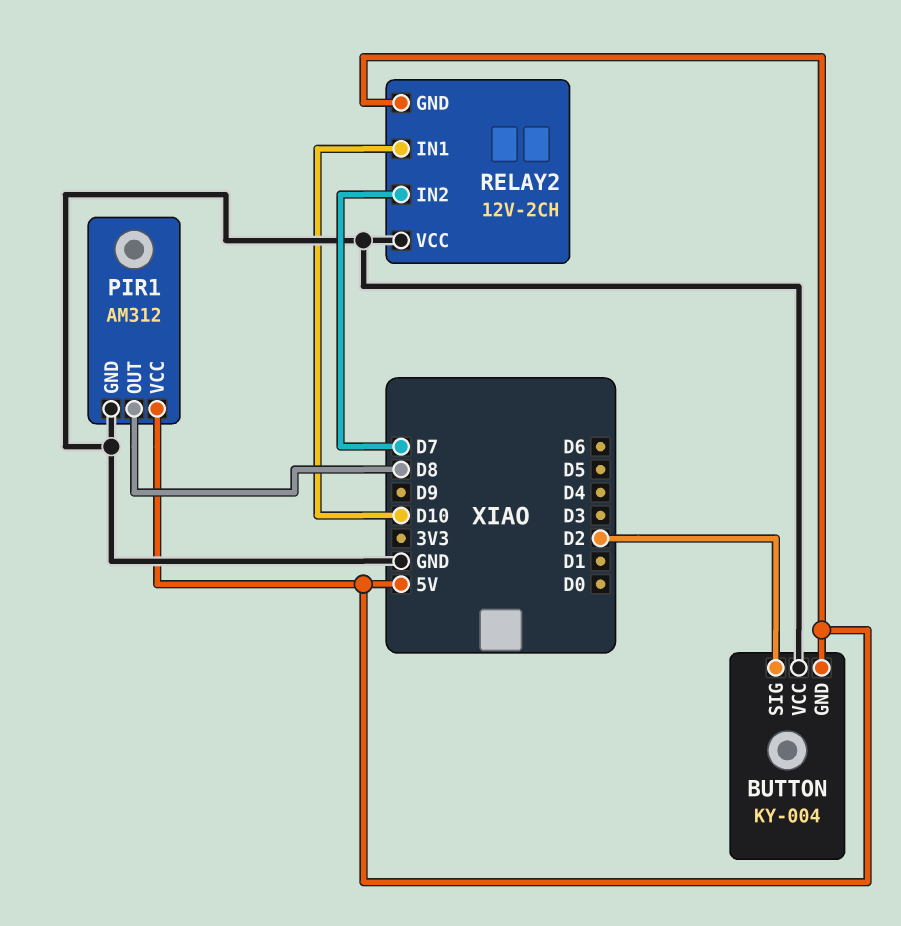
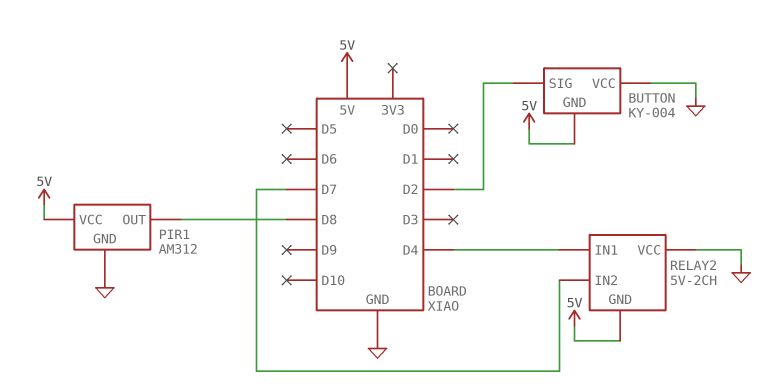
RELAY2: 12V-2CH -> 5V-2CH
RELAY2 pin IN1: D10 -> D4

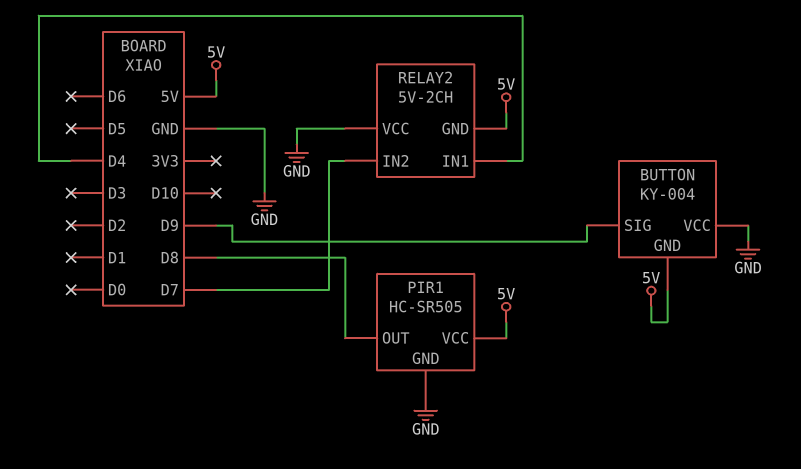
BUTTON pin SIG: D2 -> D9
PIR1: AM312 -> HC-SR505

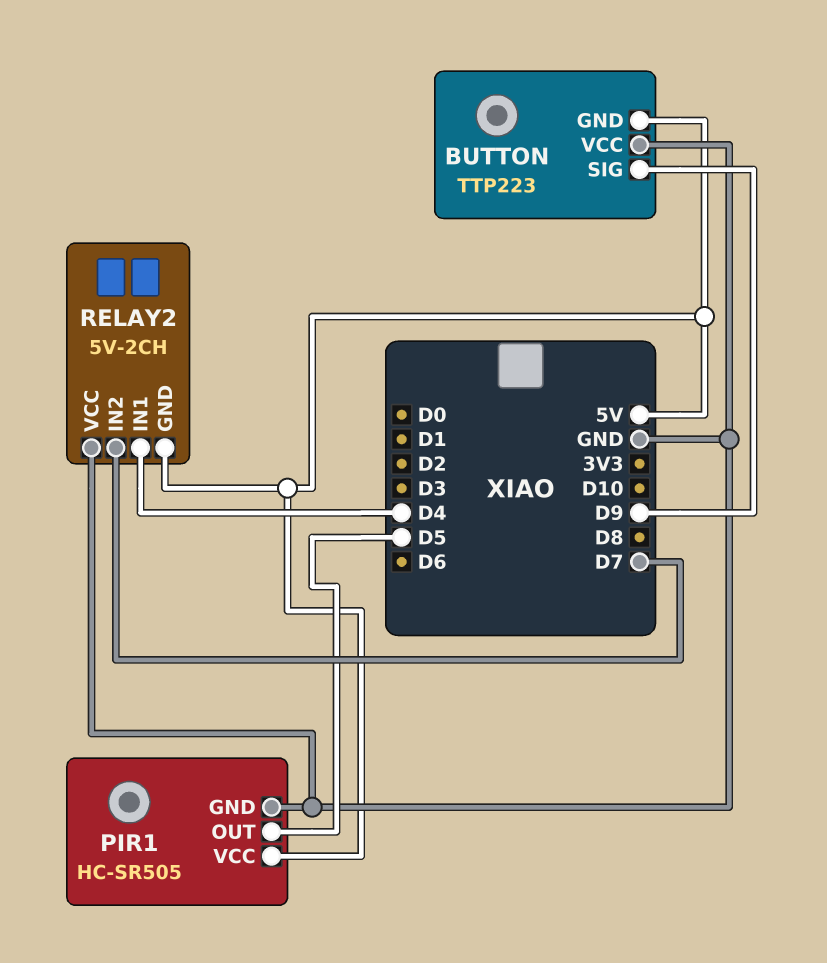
BUTTON: KY-004 -> TTP223
PIR1 pin OUT: D8 -> D5

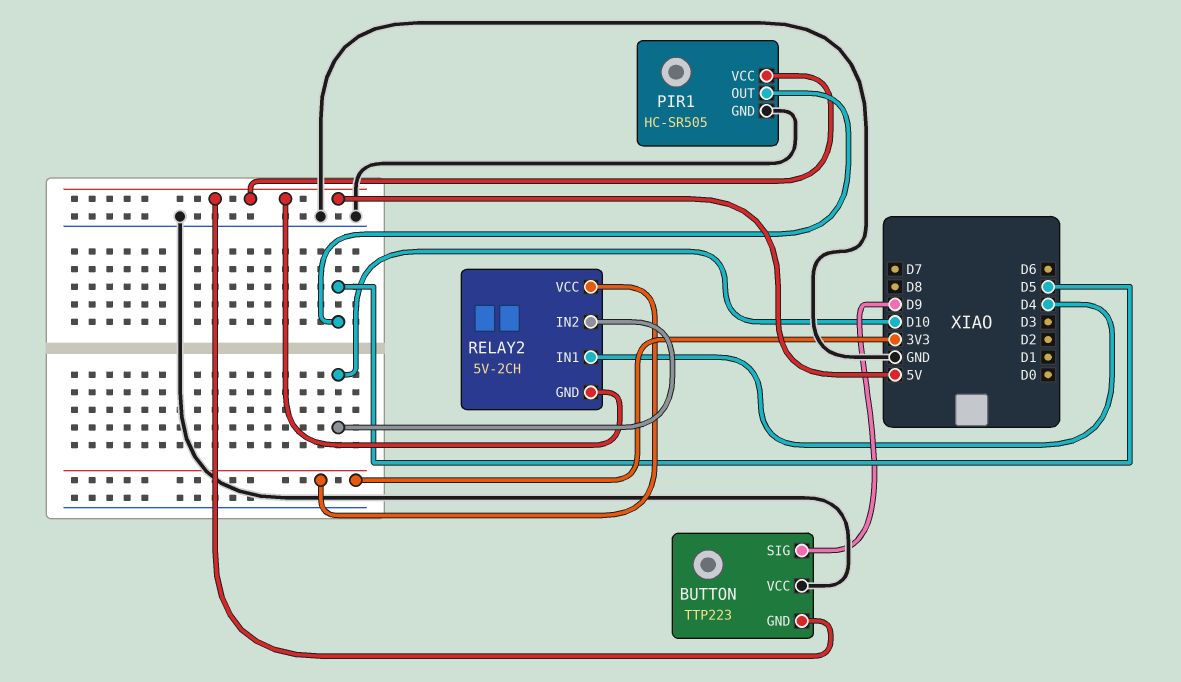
RELAY2 pin IN2: D7 -> D10
RELAY2 pin VCC: GND -> 3V3

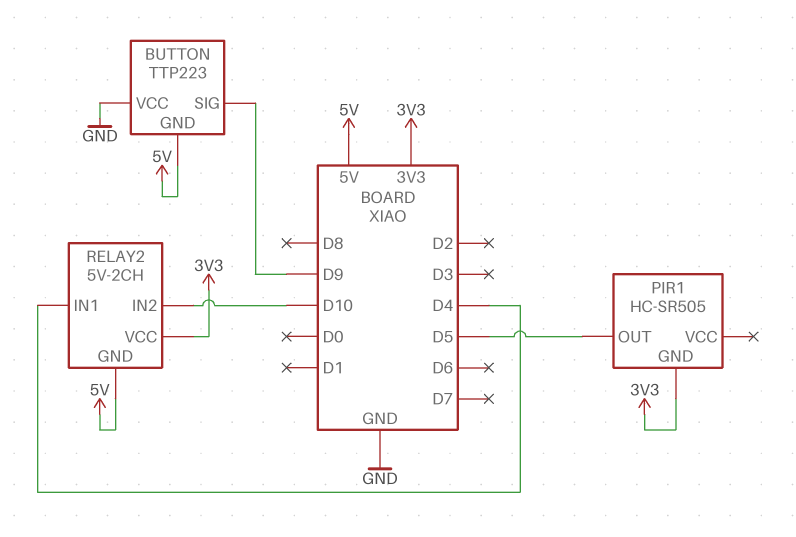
PIR1 pin GND: GND -> 3V3
PIR1 pin VCC: 5V -> none

